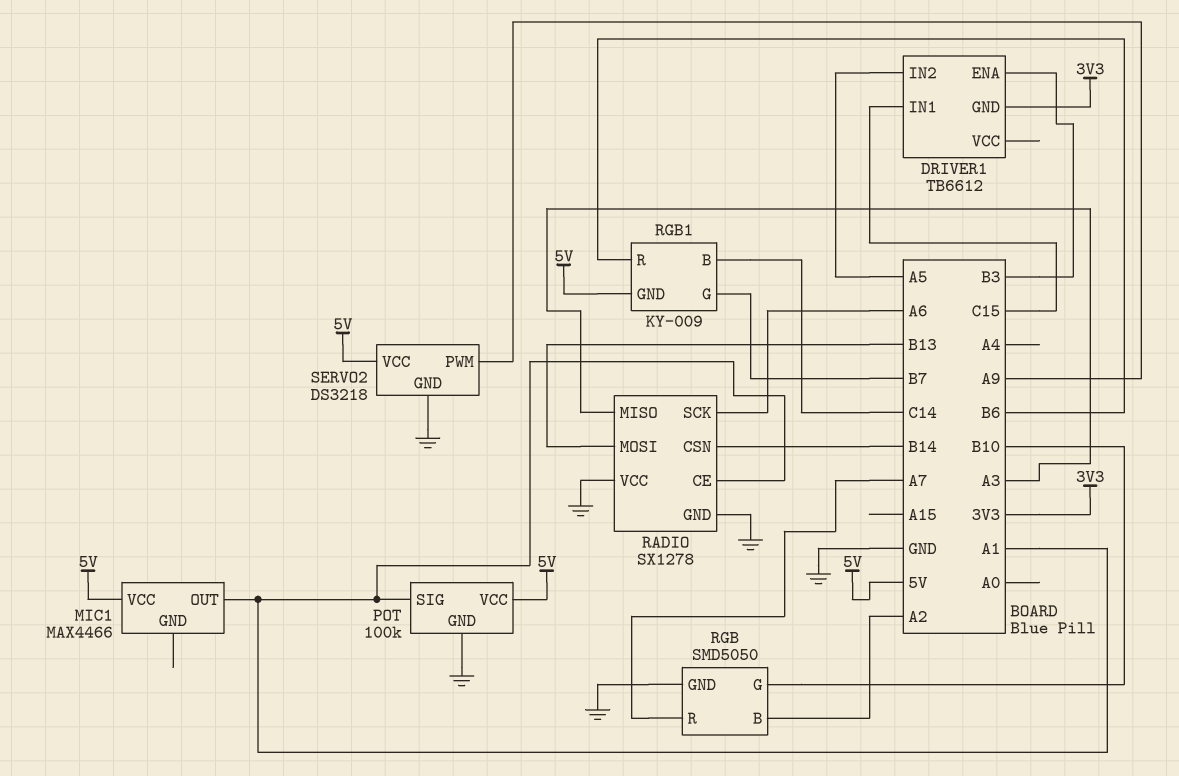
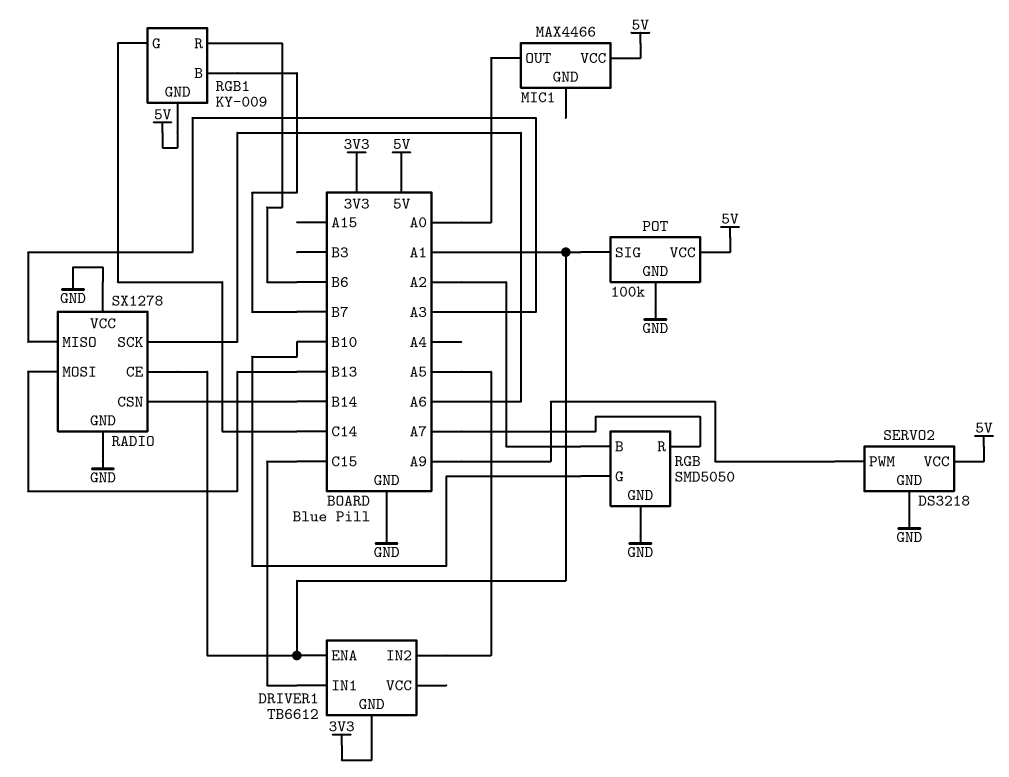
DRIVER1 pin ENA: B3 -> A1
MIC1 pin OUT: A1 -> A0
RGB1 pin B: C14 -> B7
RGB1 pin G: B7 -> C14

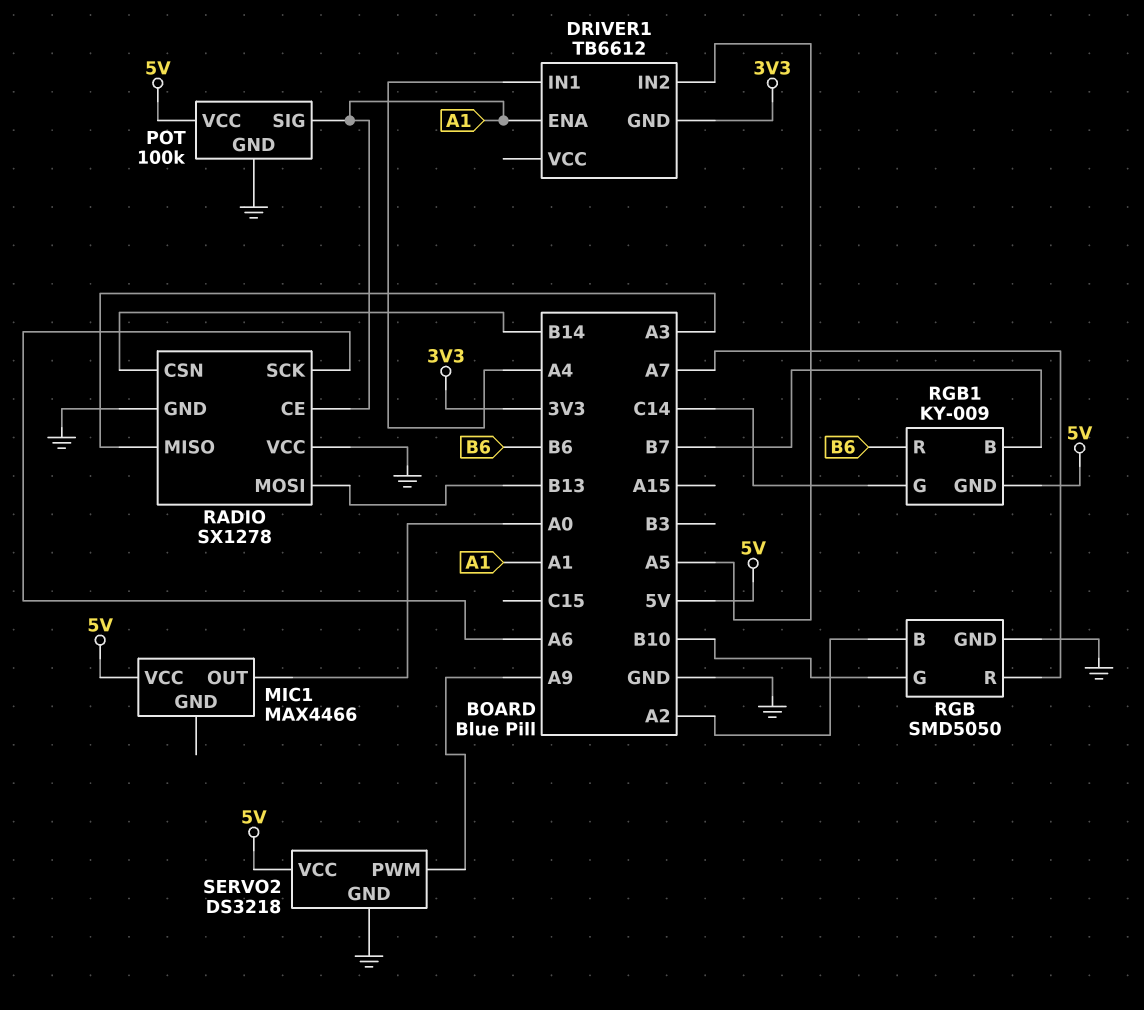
DRIVER1 pin IN1: C15 -> A4

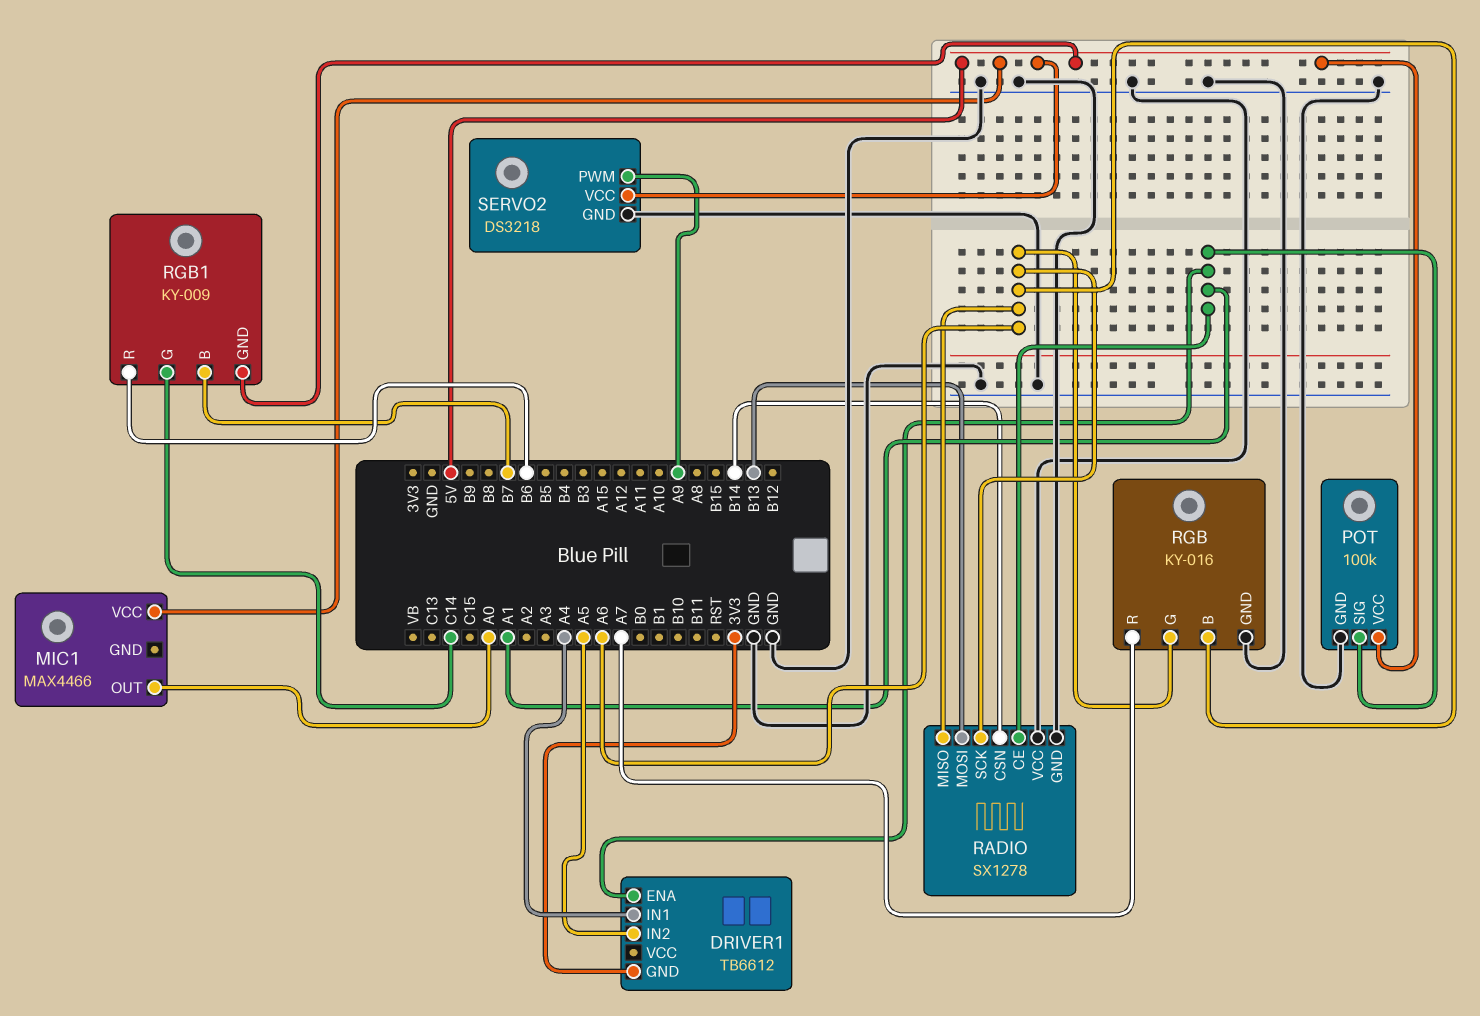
RADIO pin MISO: A3 -> A6
RGB: SMD5050 -> KY-016
RGB pin B: A2 -> A6
RGB pin G: B10 -> A6

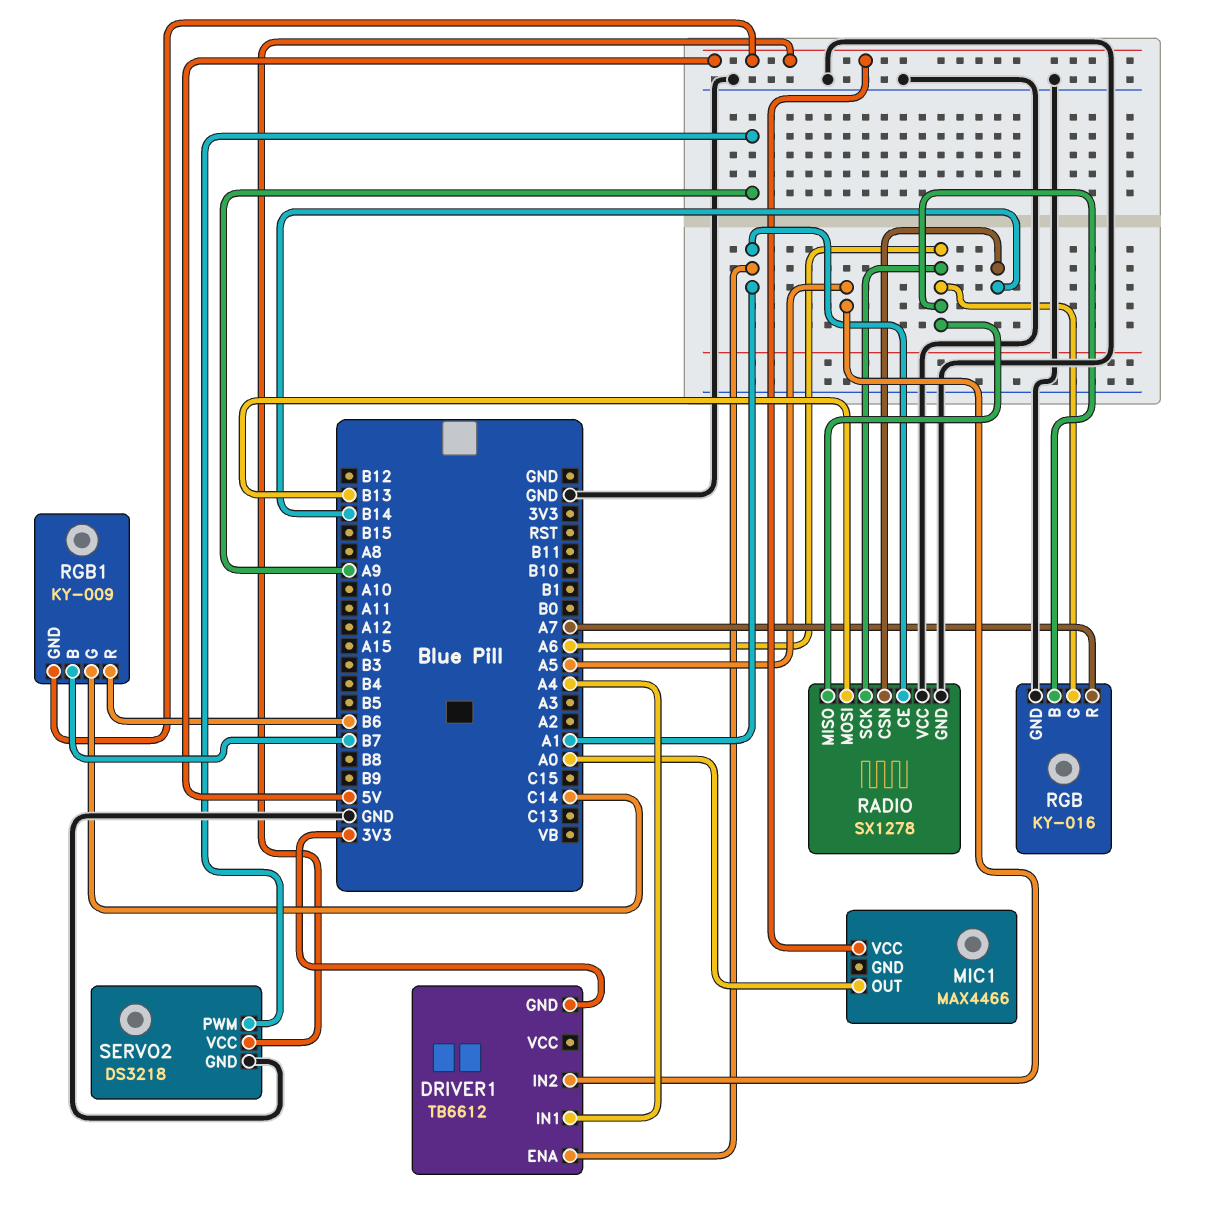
POT: 100k -> none
POT pin GND: GND -> none
POT pin SIG: A1 -> none
POT pin VCC: 5V -> none

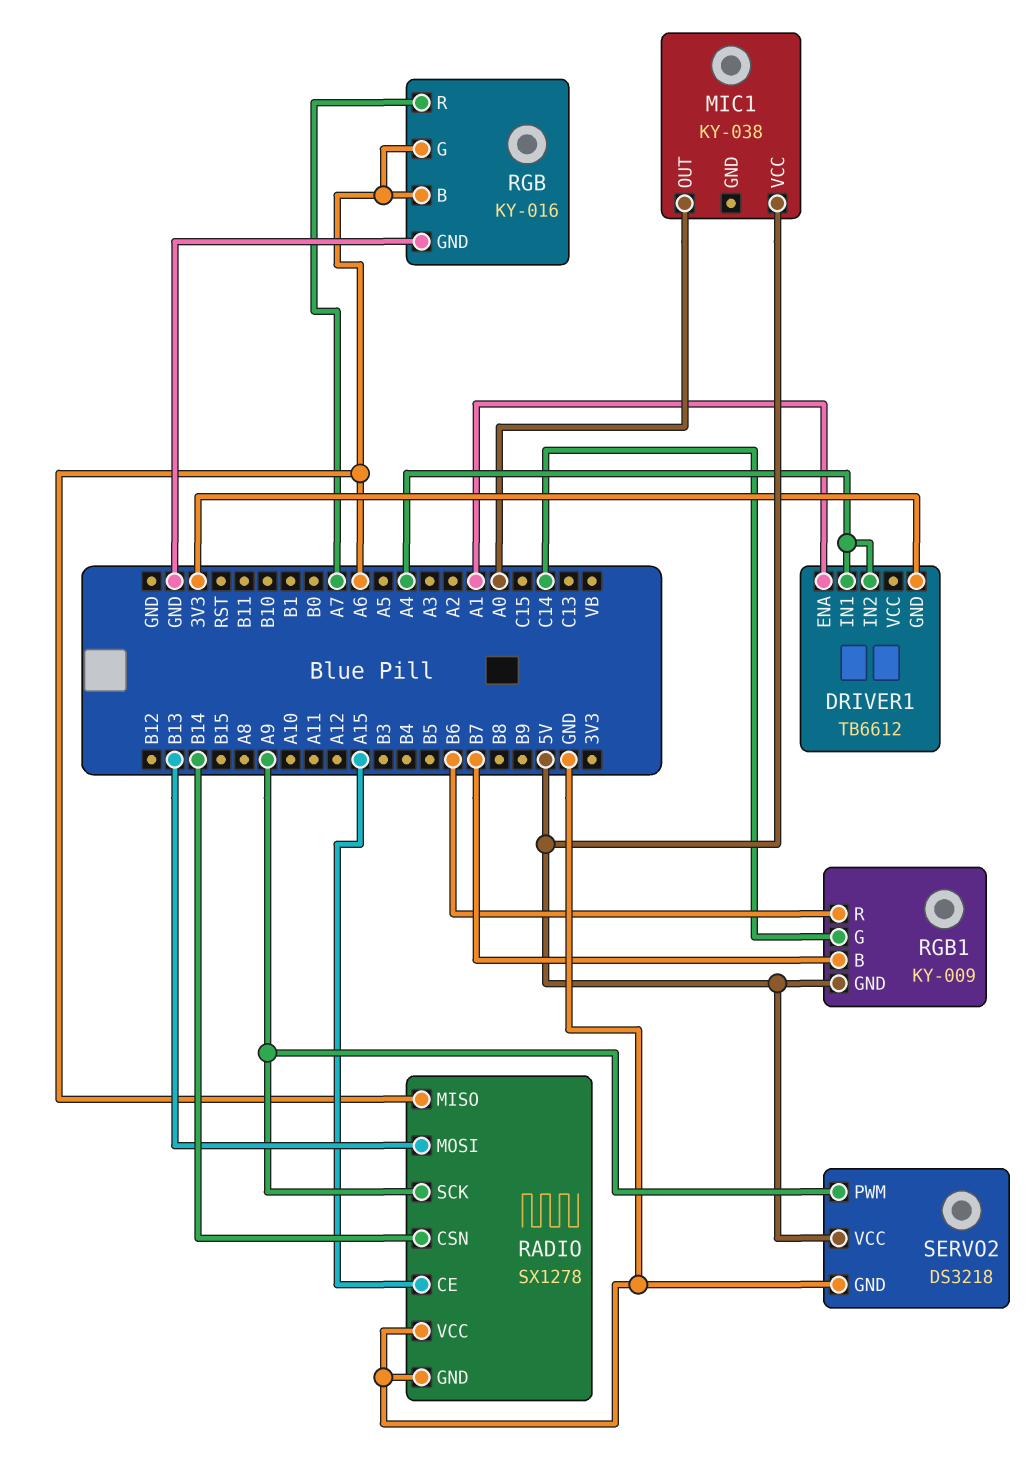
DRIVER1 pin IN2: A5 -> A4
MIC1: MAX4466 -> KY-038
RADIO pin CE: A1 -> A15
RADIO pin SCK: A6 -> A9

